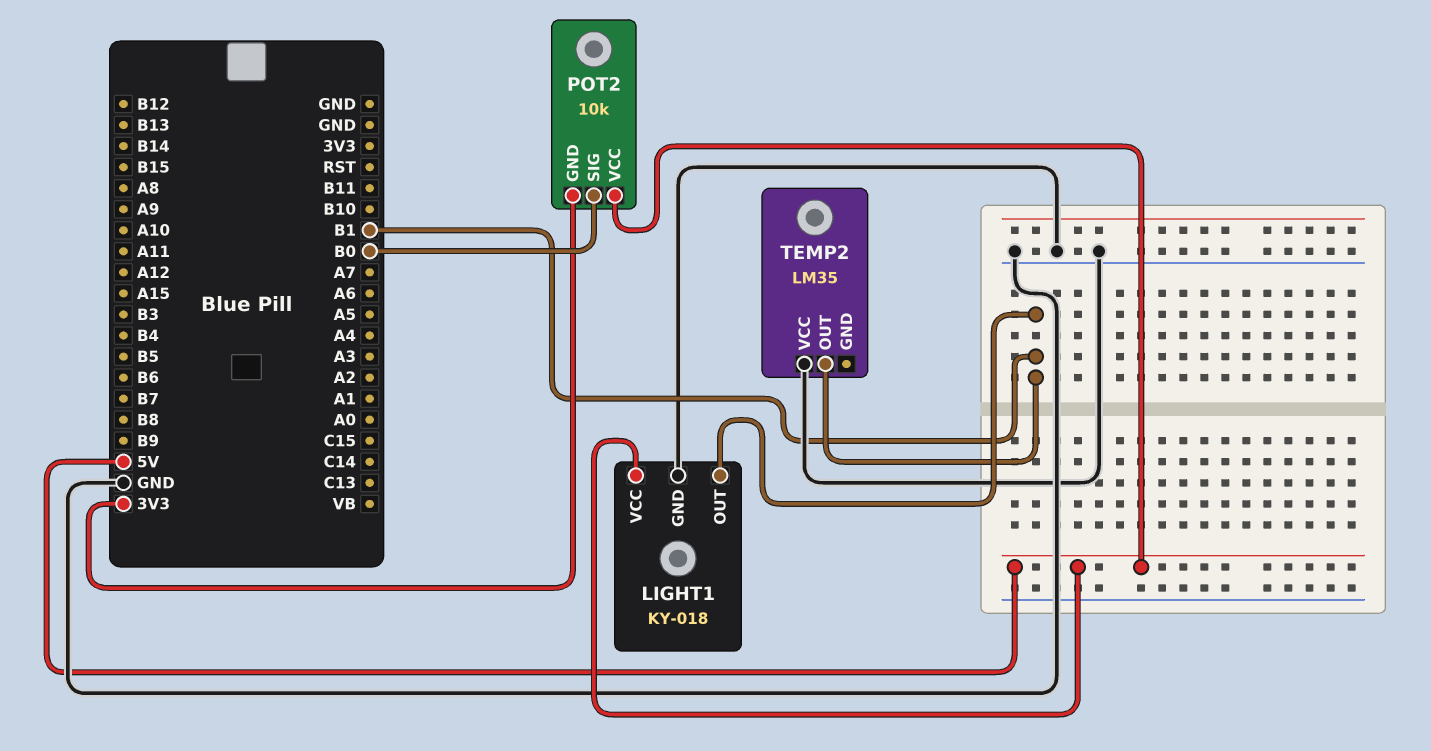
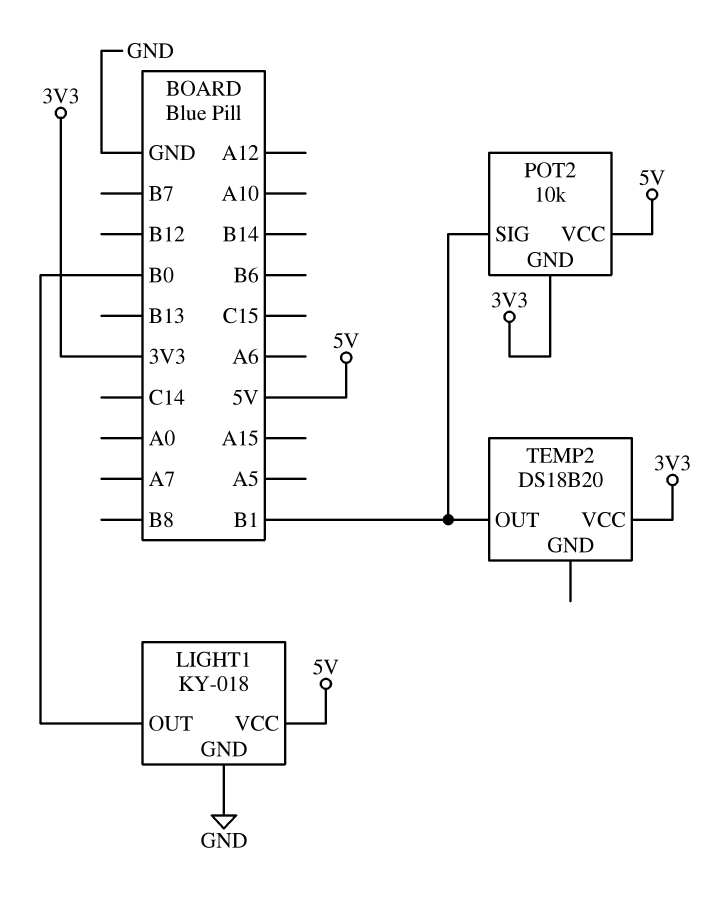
LIGHT1 pin OUT: B1 -> B0
POT2 pin SIG: B0 -> B1
TEMP2: LM35 -> DS18B20
TEMP2 pin VCC: GND -> 3V3

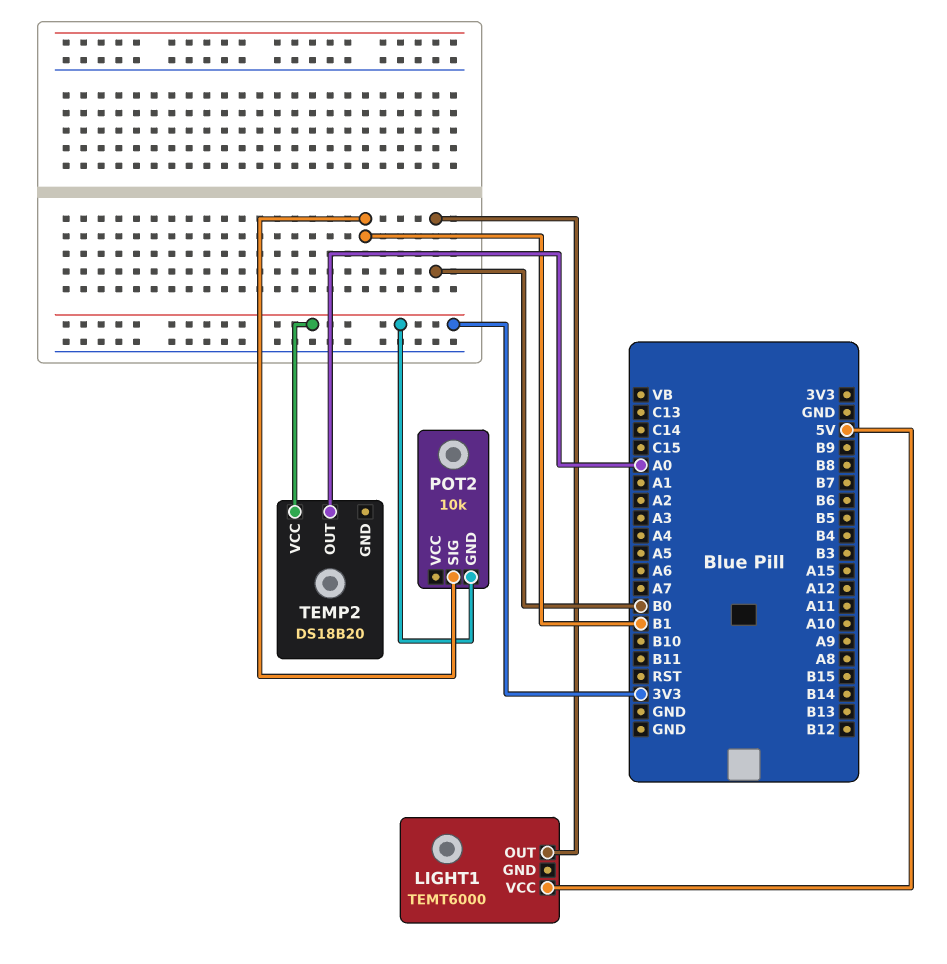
LIGHT1: KY-018 -> TEMT6000
LIGHT1 pin GND: GND -> none
POT2 pin VCC: 5V -> none
TEMP2 pin OUT: B1 -> A0

